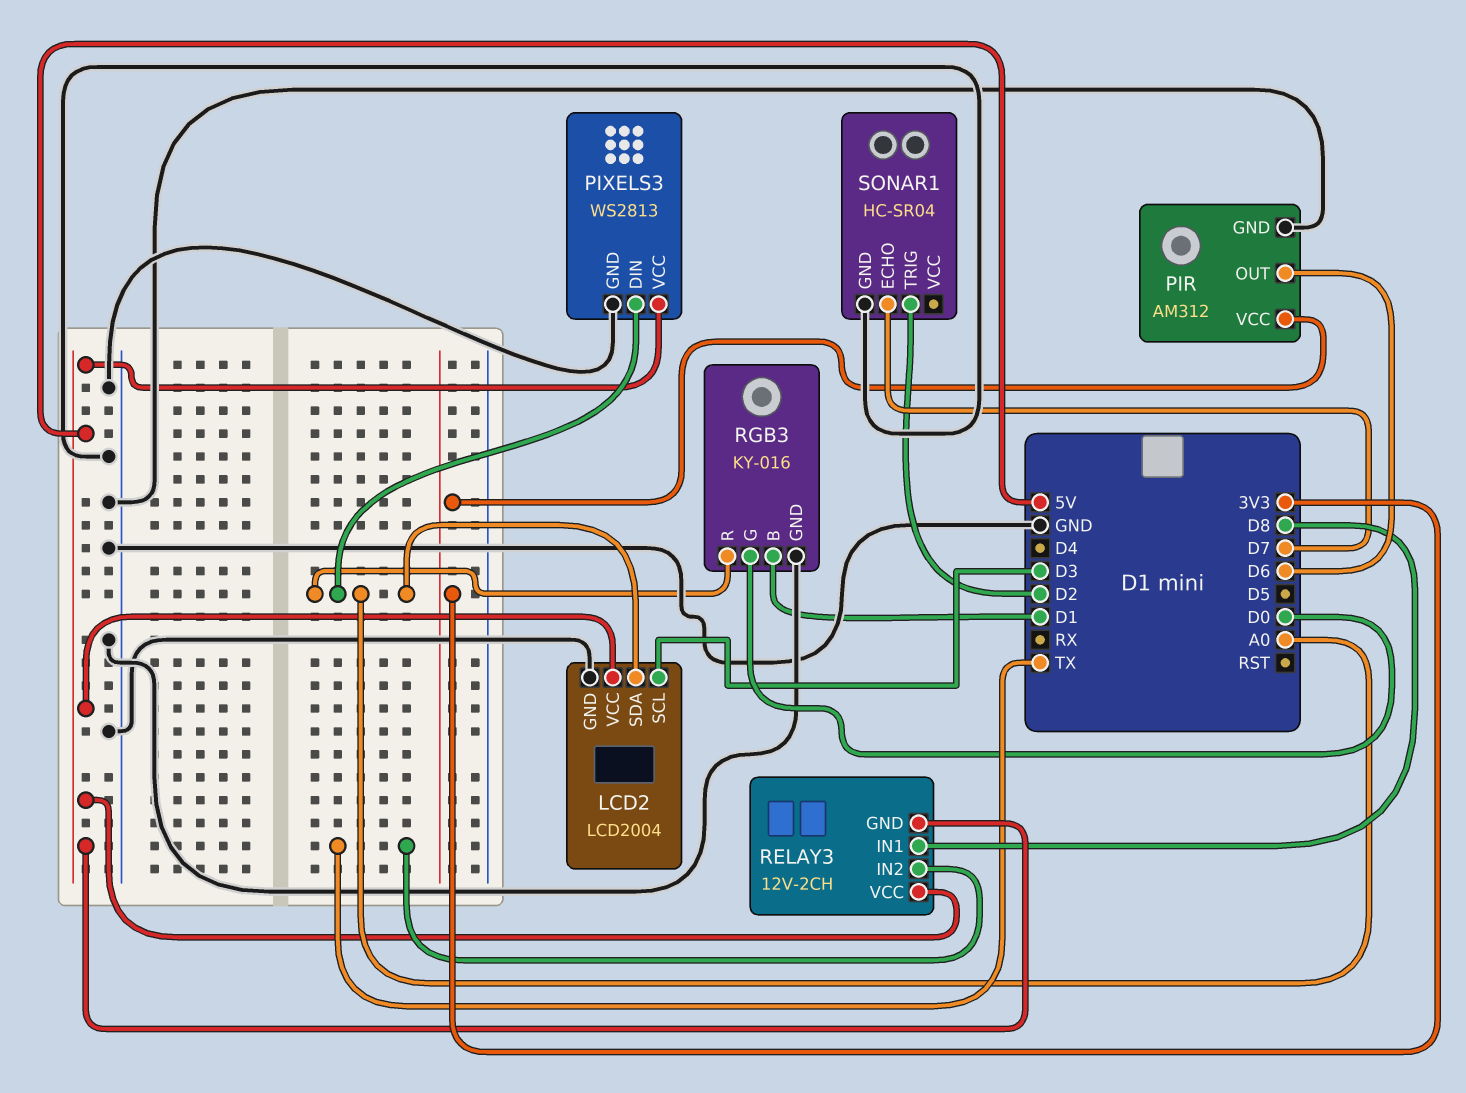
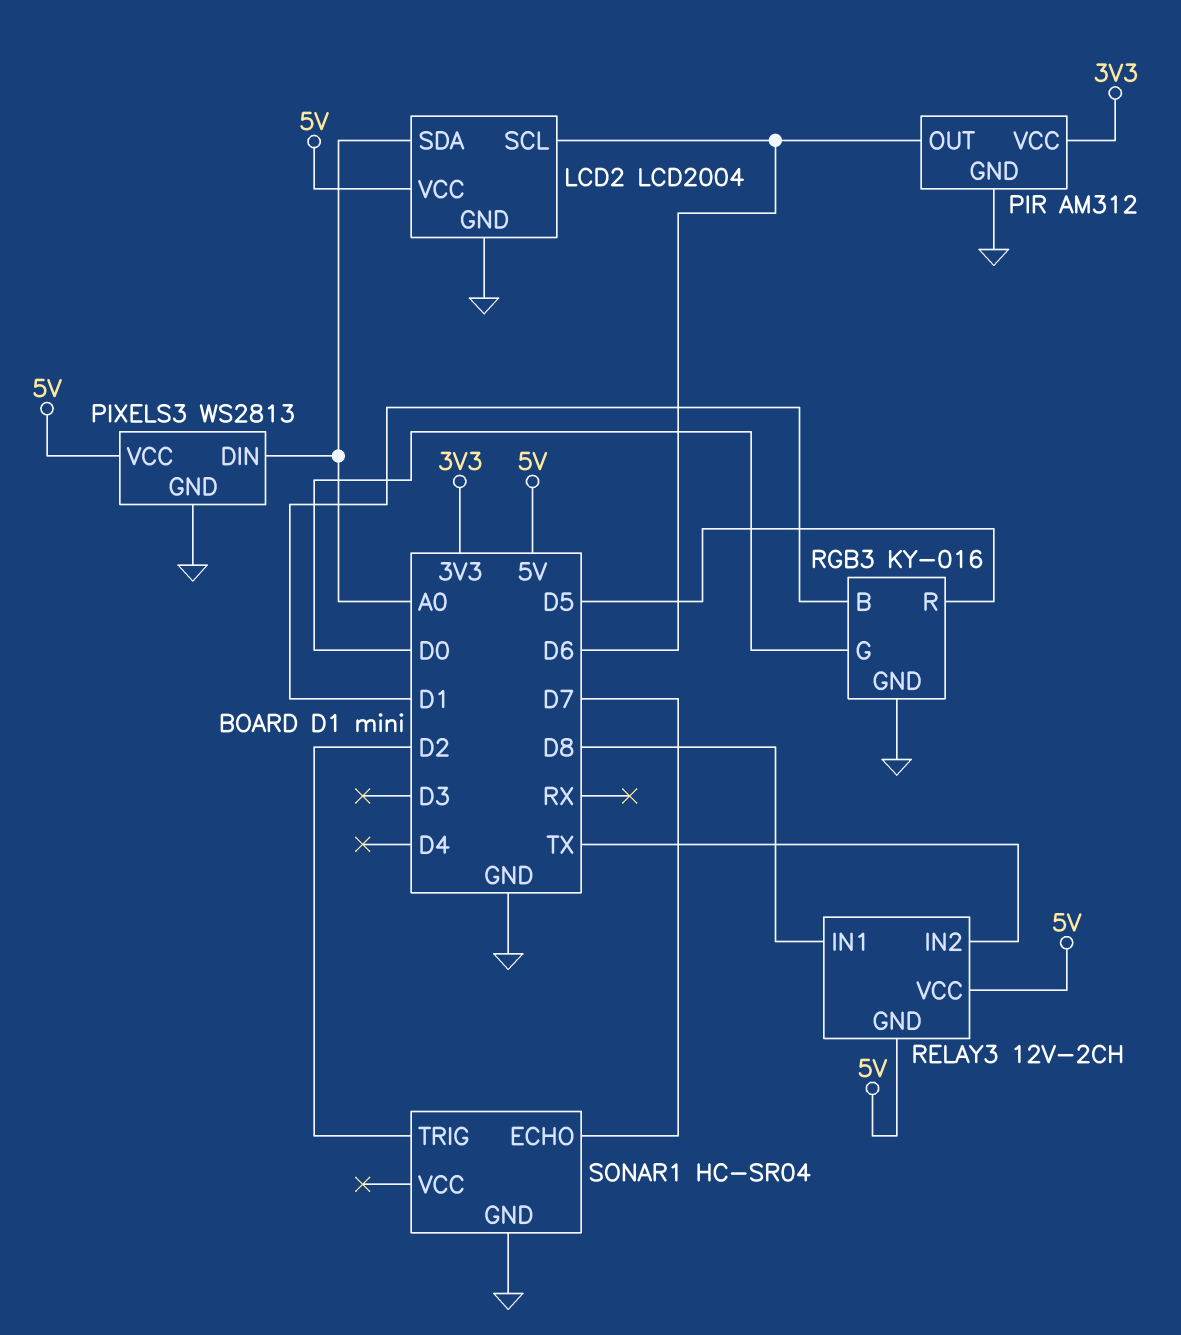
LCD2 pin SCL: D3 -> D6
RGB3 pin R: A0 -> D5

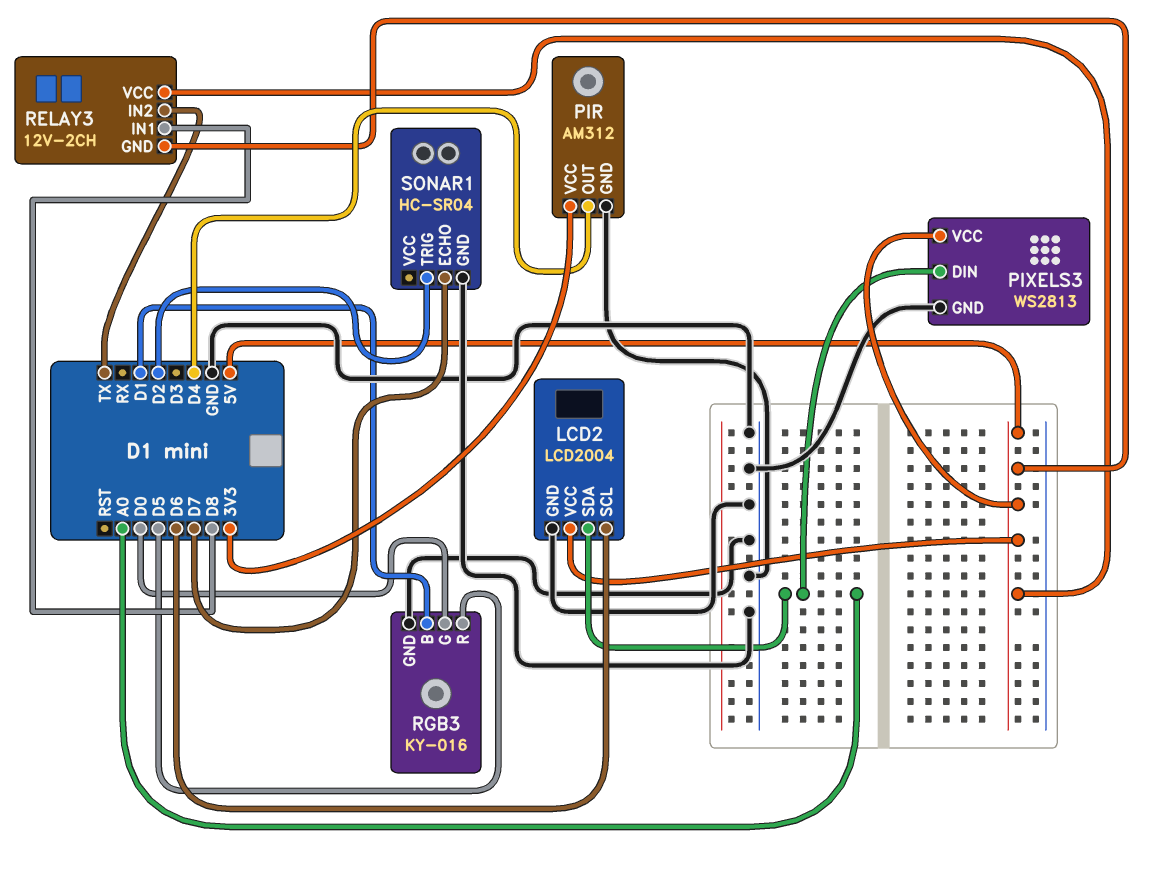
PIR pin OUT: D6 -> D4

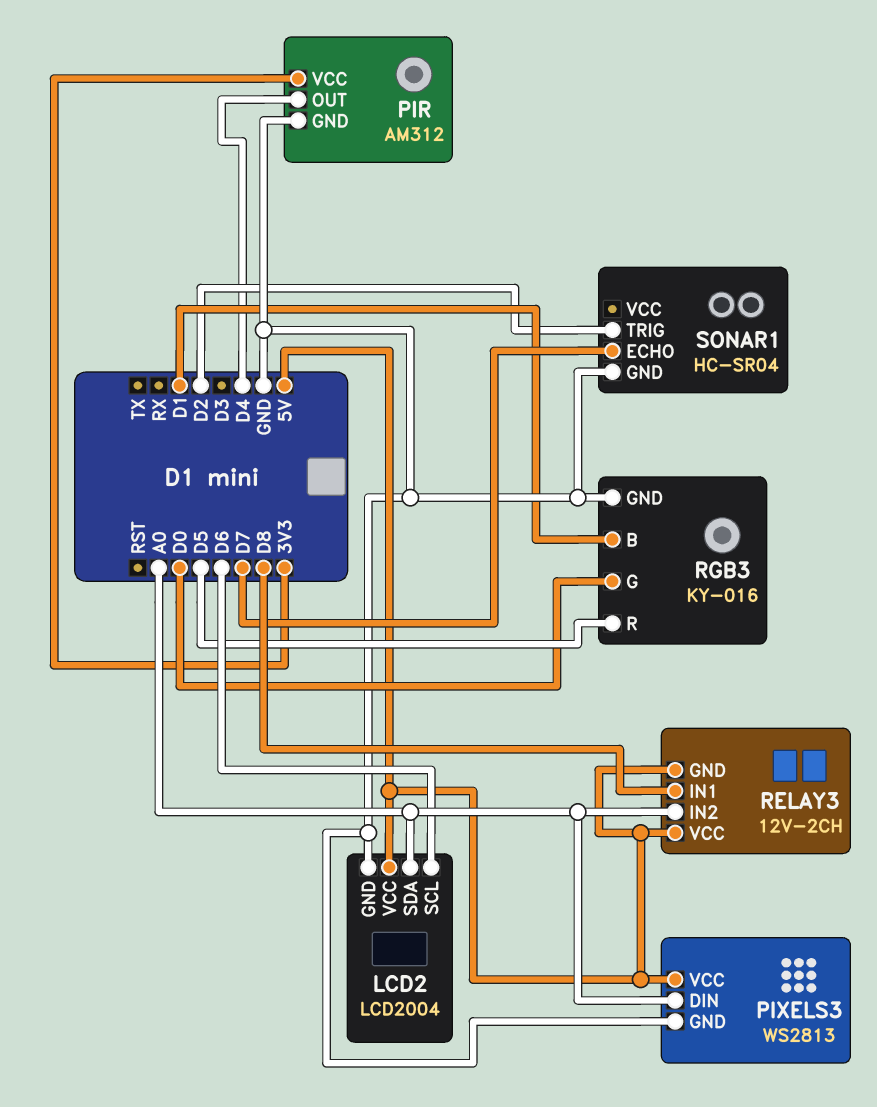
RELAY3 pin IN2: TX -> A0

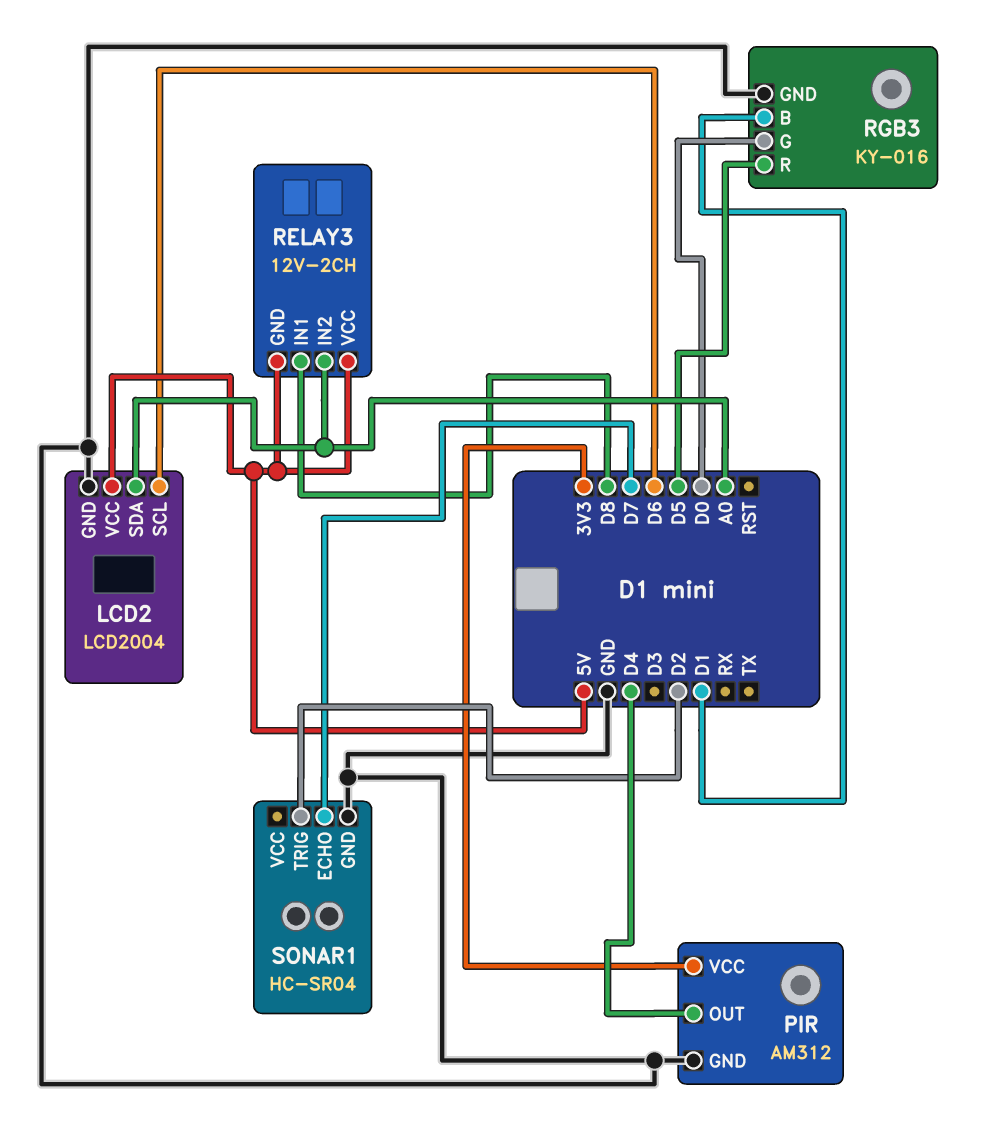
PIXELS3: WS2813 -> none
PIXELS3 pin DIN: A0 -> none
PIXELS3 pin GND: GND -> none
PIXELS3 pin VCC: 5V -> none

